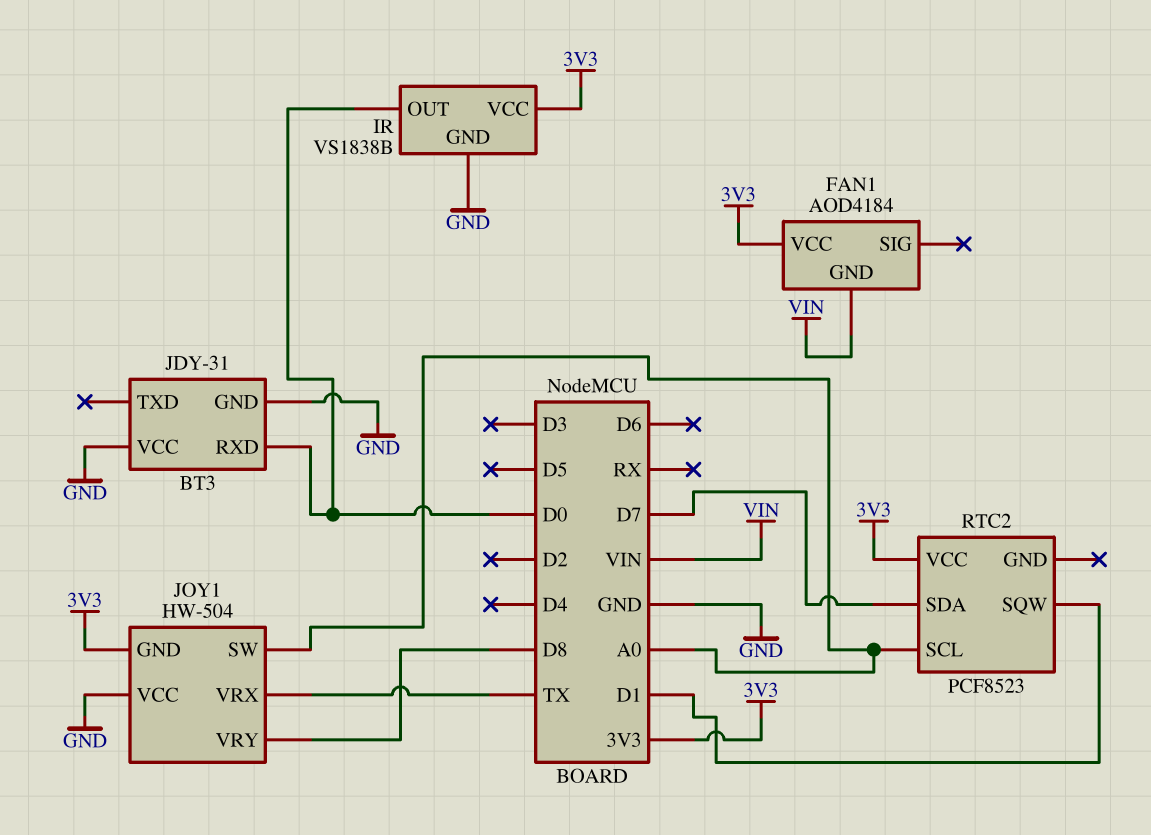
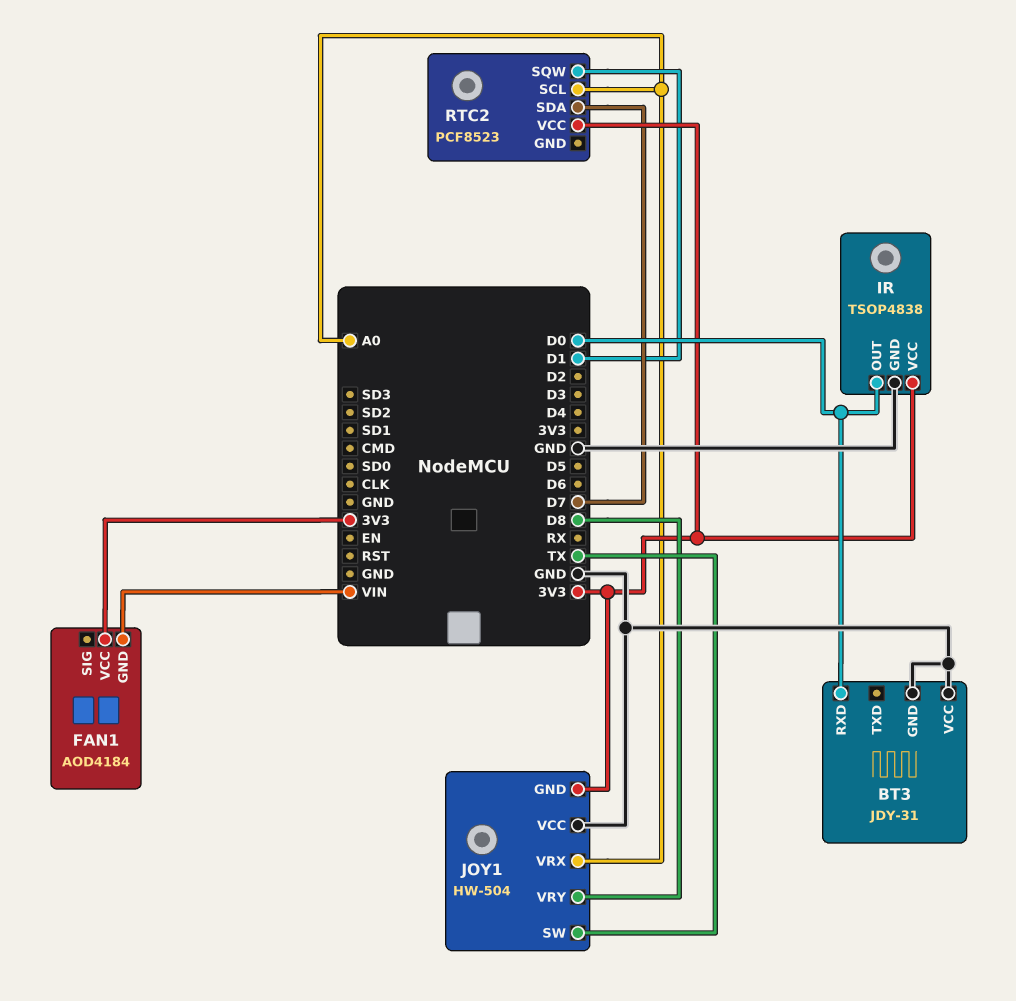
IR: VS1838B -> TSOP4838
JOY1 pin SW: A0 -> TX
JOY1 pin VRX: TX -> A0

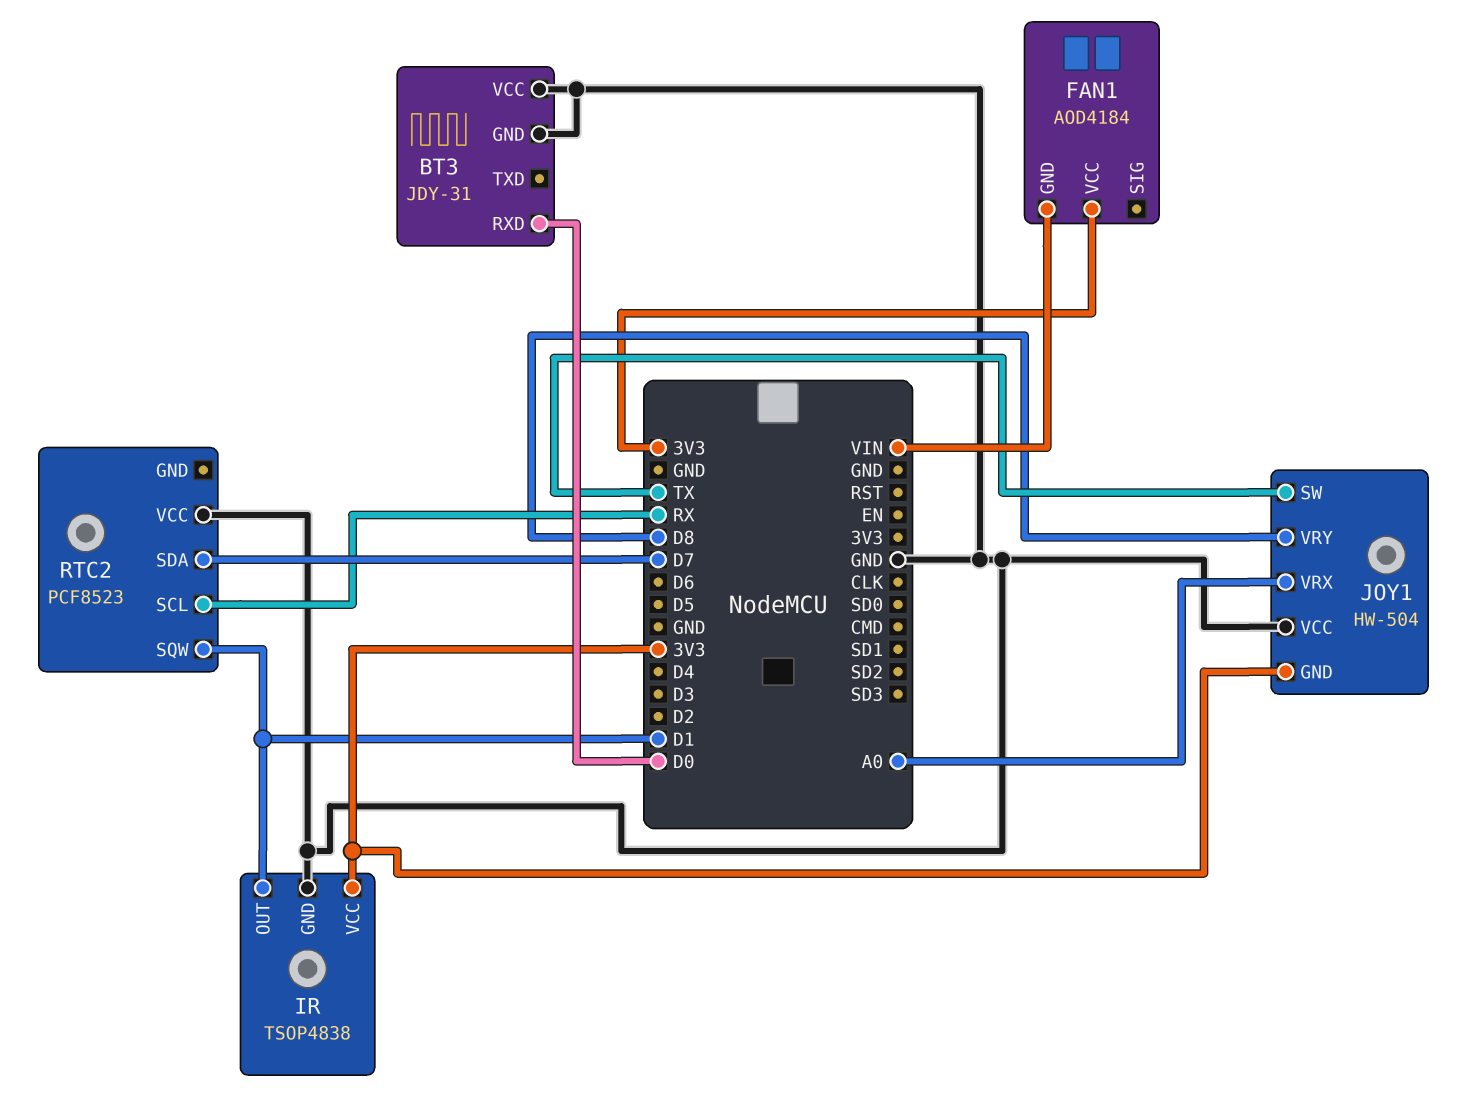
IR pin OUT: D0 -> D1
RTC2 pin SCL: A0 -> RX
RTC2 pin VCC: 3V3 -> GND

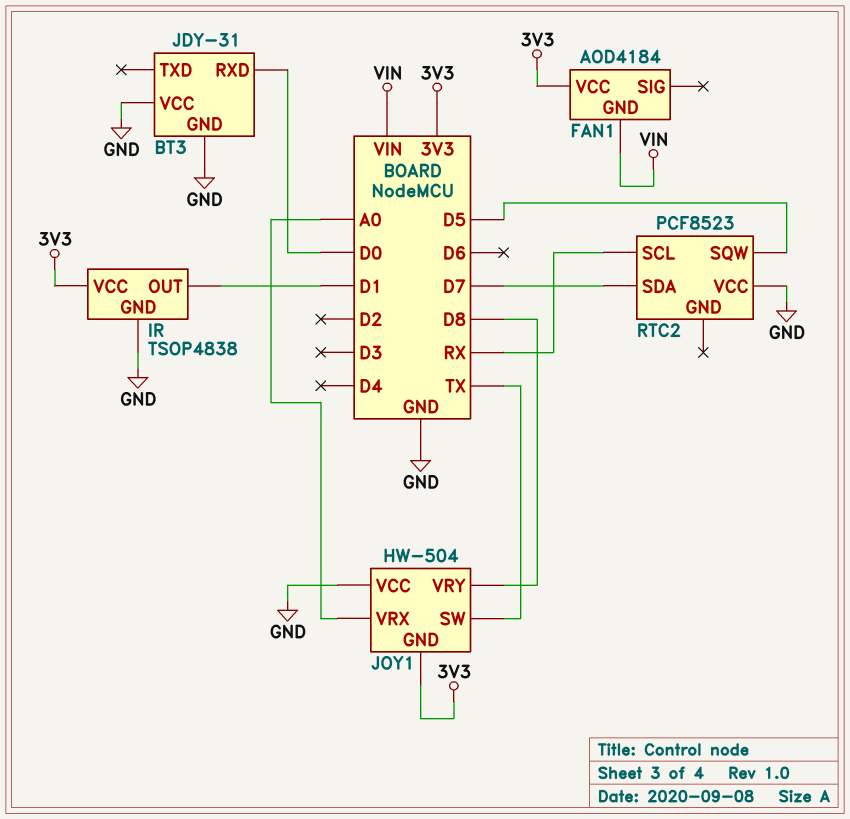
RTC2 pin SQW: D1 -> D5

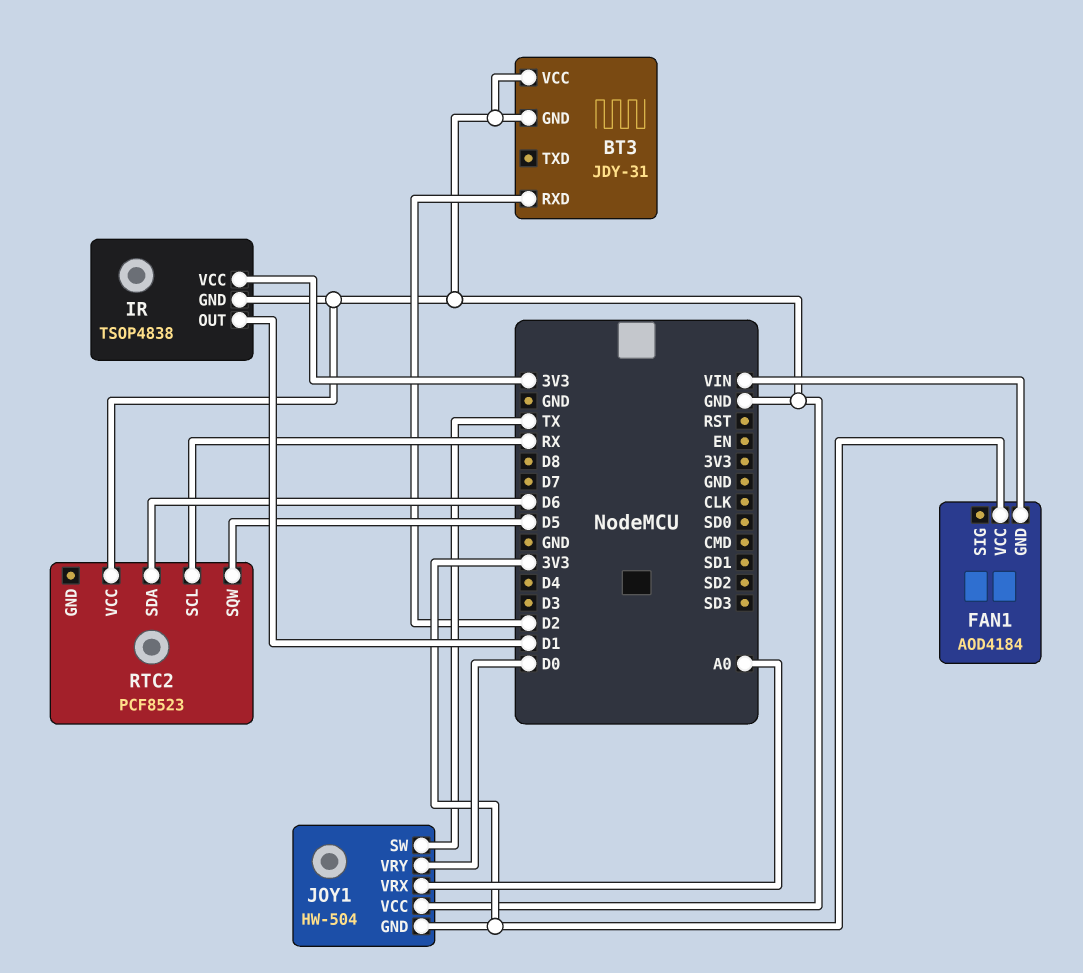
BT3 pin RXD: D0 -> D2
JOY1 pin VRY: D8 -> D0
RTC2 pin SDA: D7 -> D6

